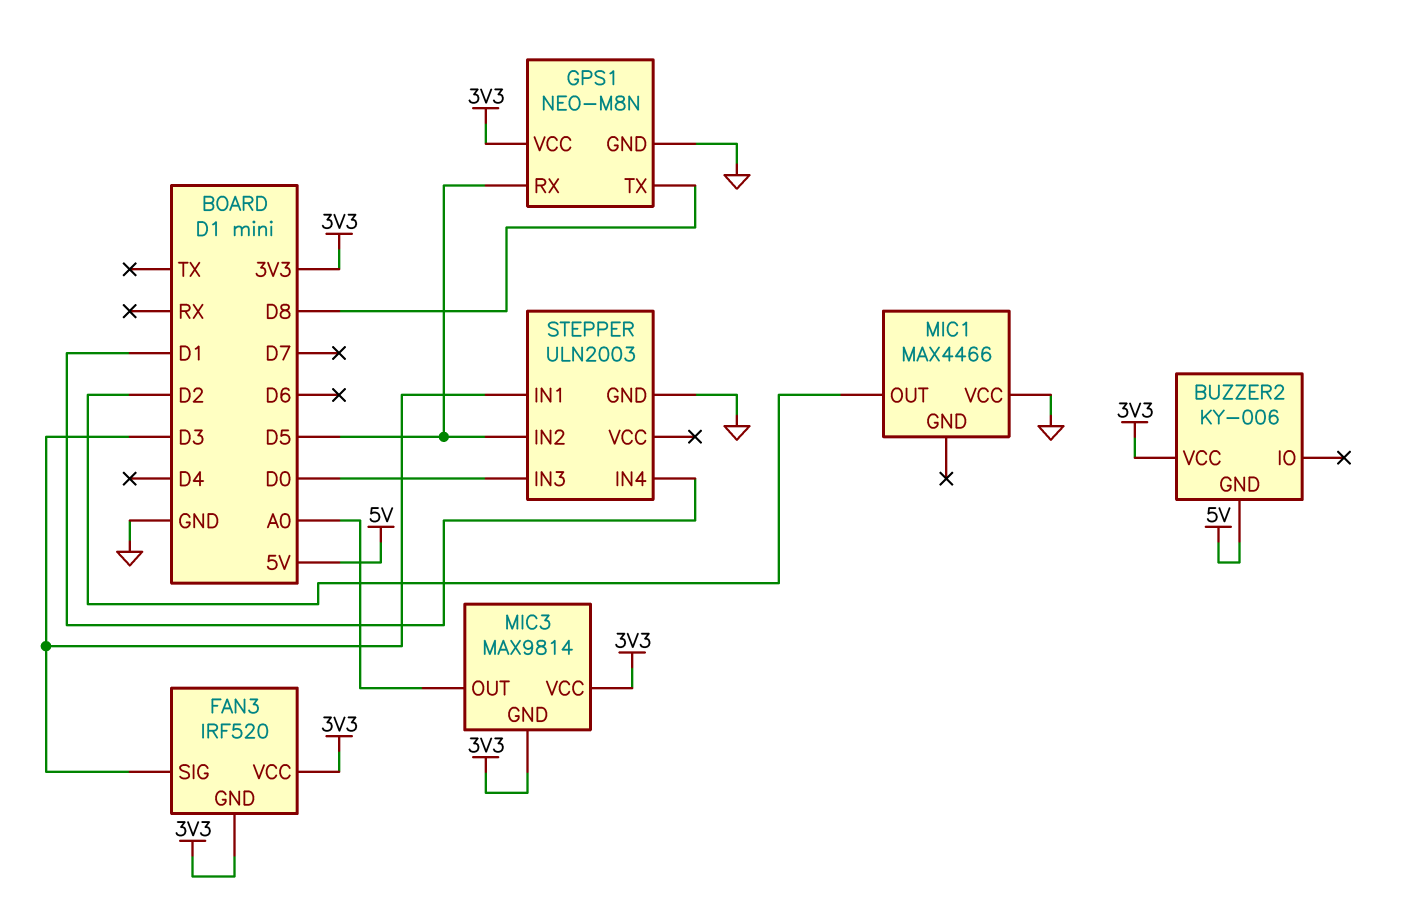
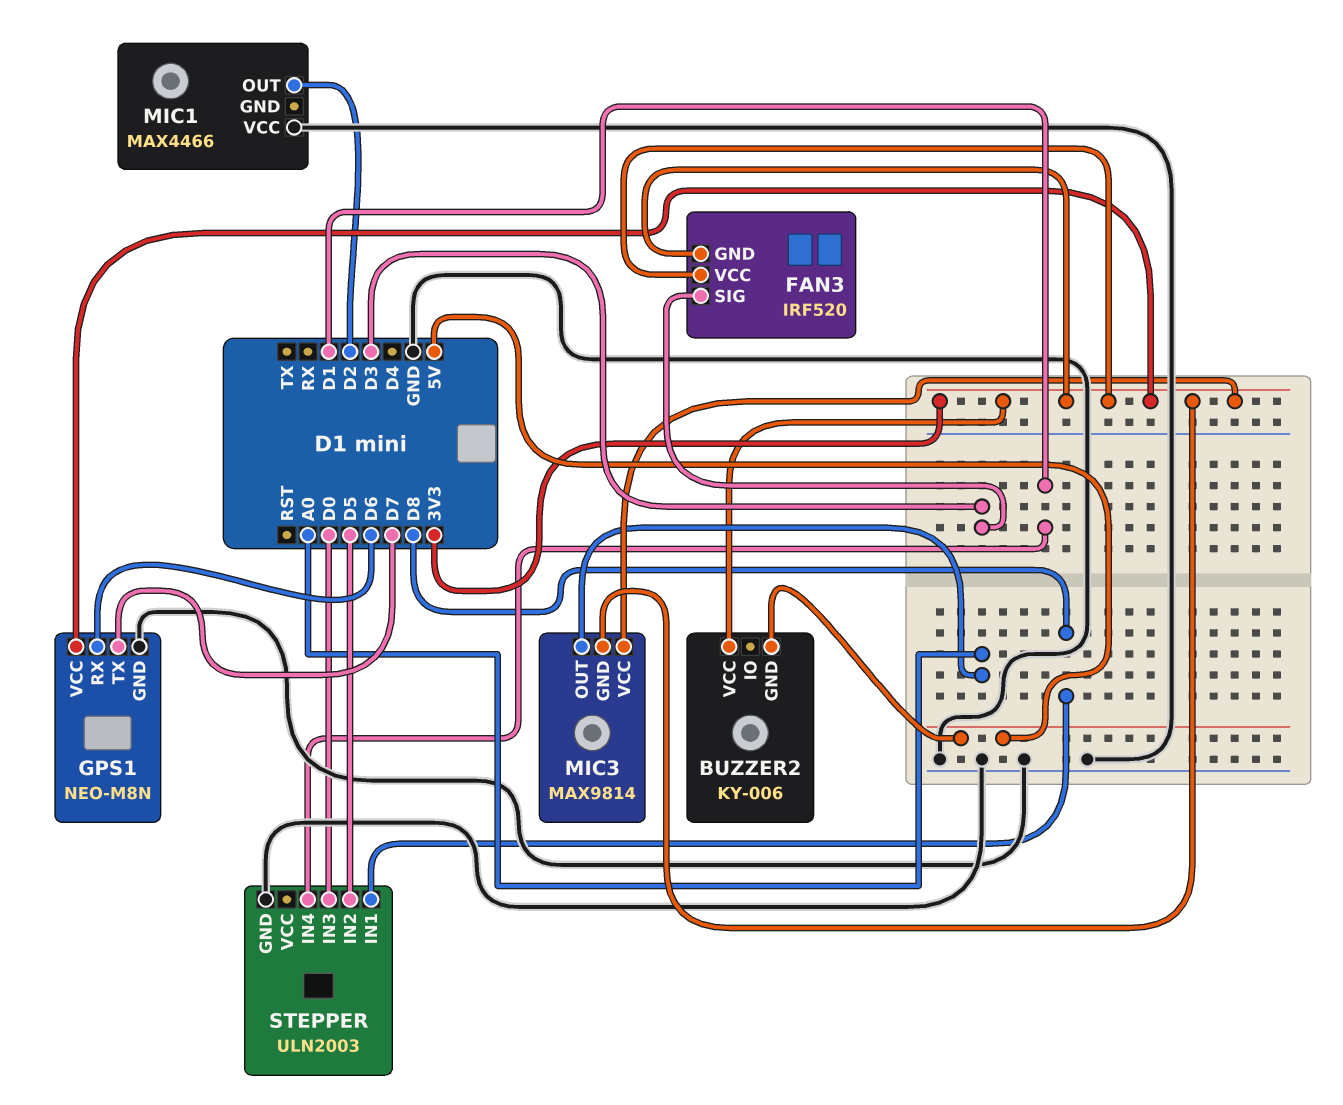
GPS1 pin RX: D5 -> D6
GPS1 pin TX: D8 -> D7
STEPPER pin IN1: D3 -> D8

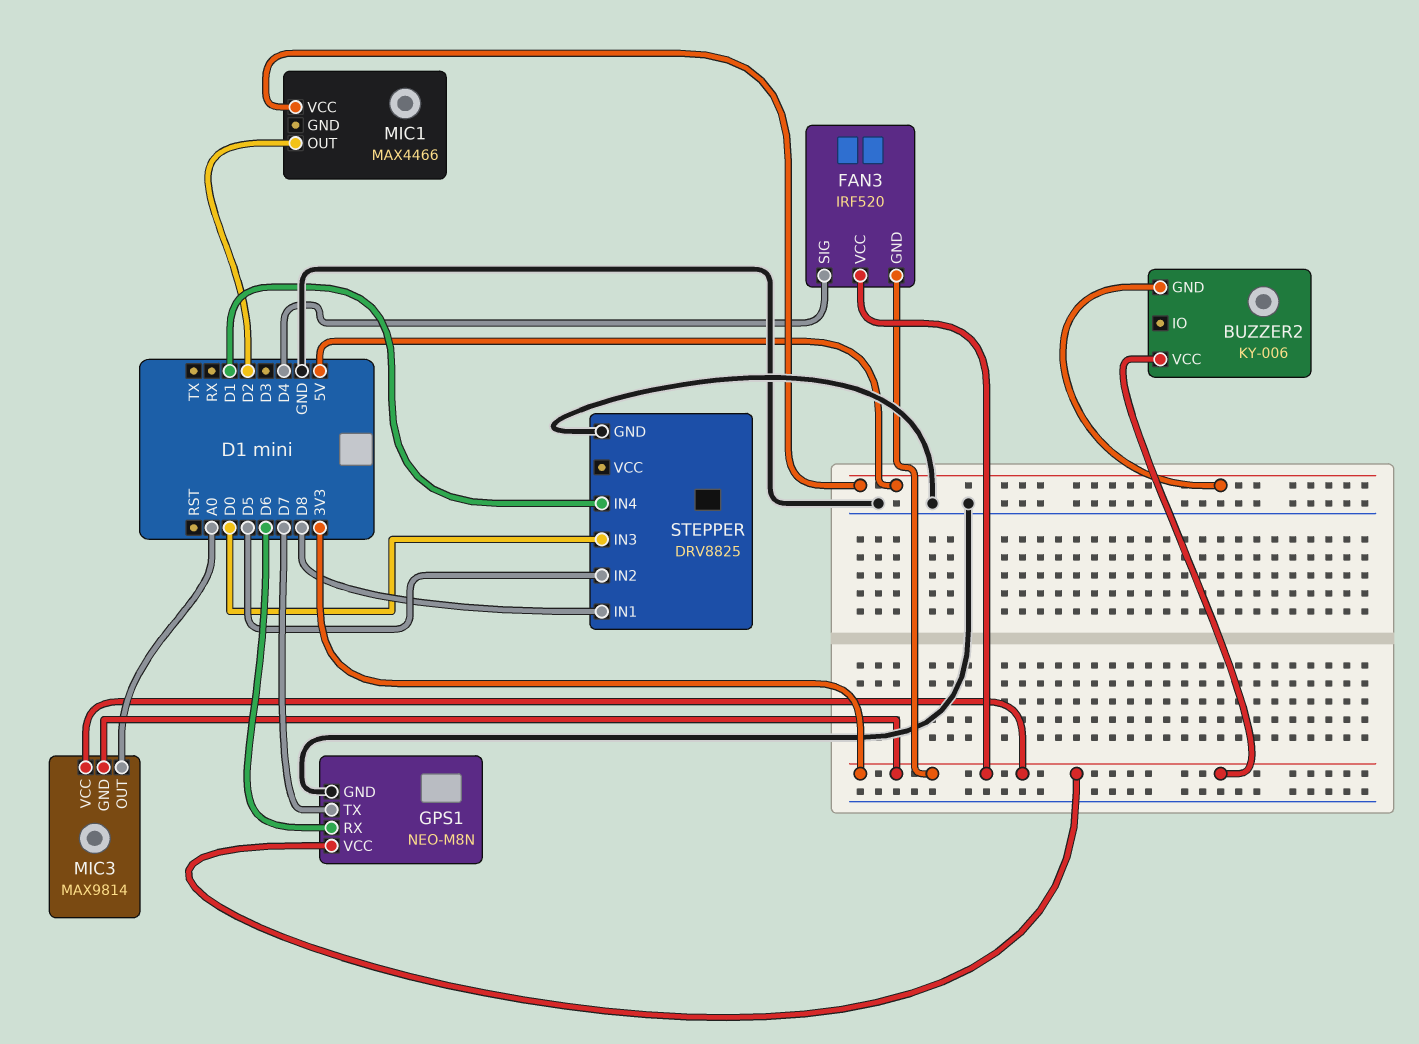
FAN3 pin SIG: D3 -> D4
MIC1 pin VCC: GND -> 5V
STEPPER: ULN2003 -> DRV8825

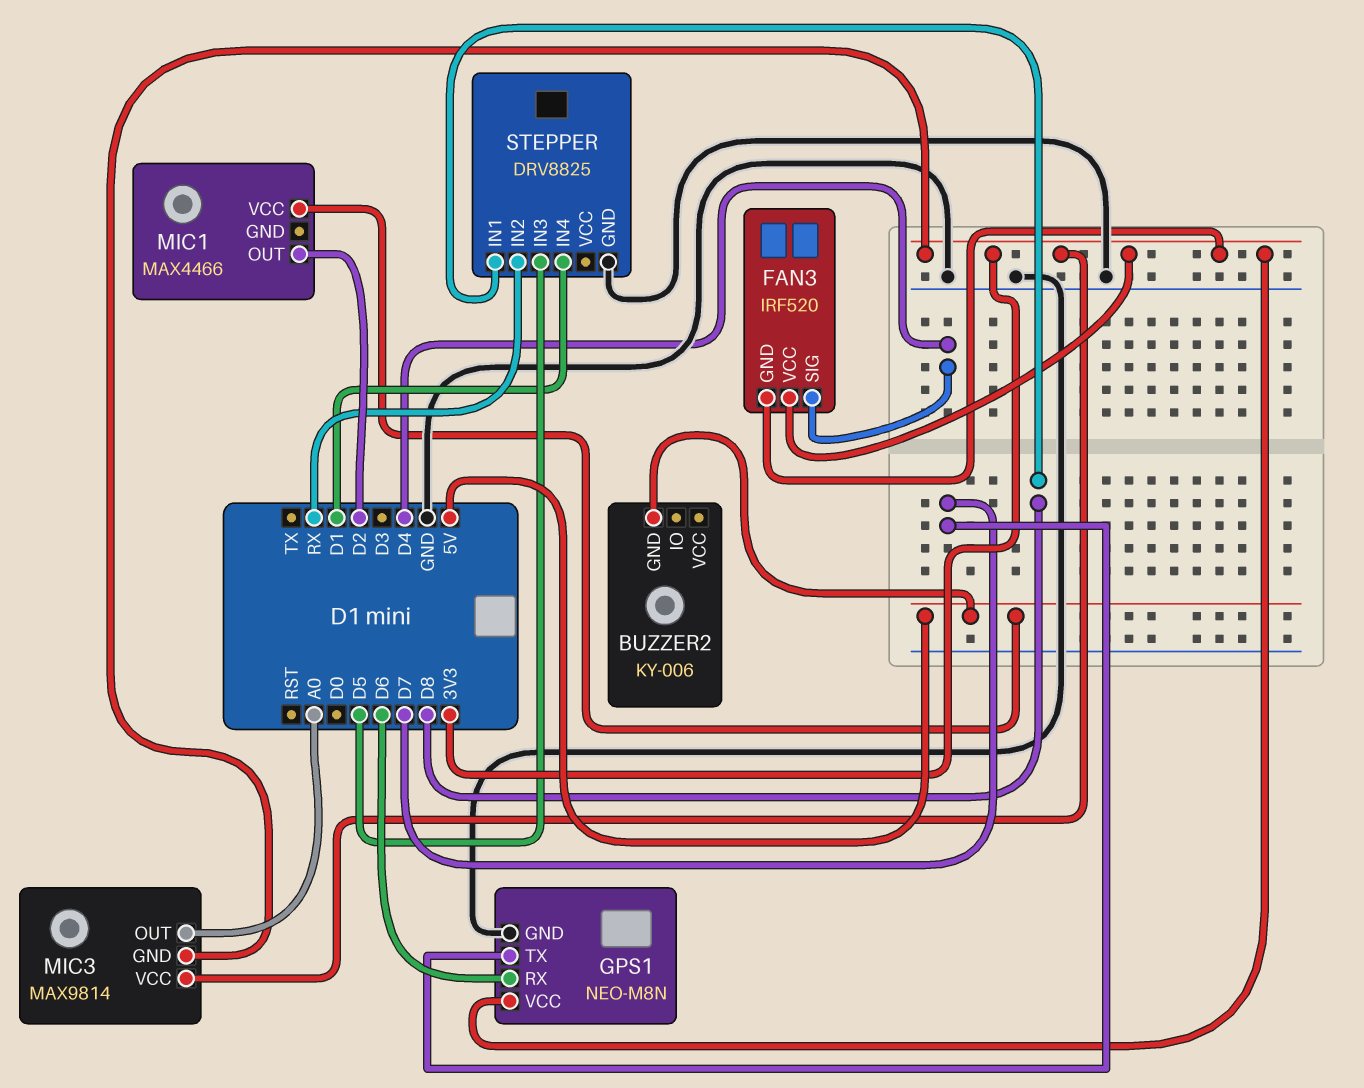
BUZZER2 pin VCC: 3V3 -> none
STEPPER pin IN2: D5 -> RX
STEPPER pin IN3: D0 -> D5

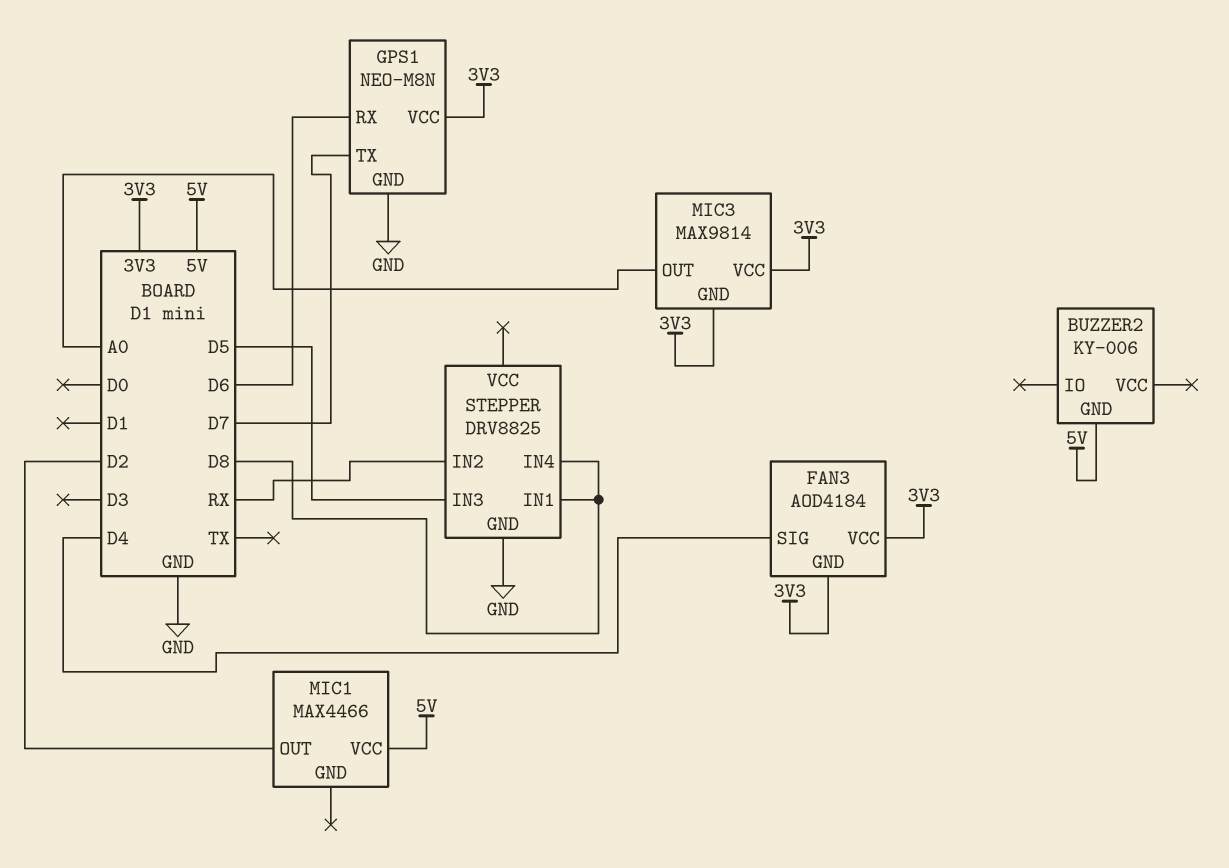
FAN3: IRF520 -> AOD4184
STEPPER pin IN4: D1 -> D8

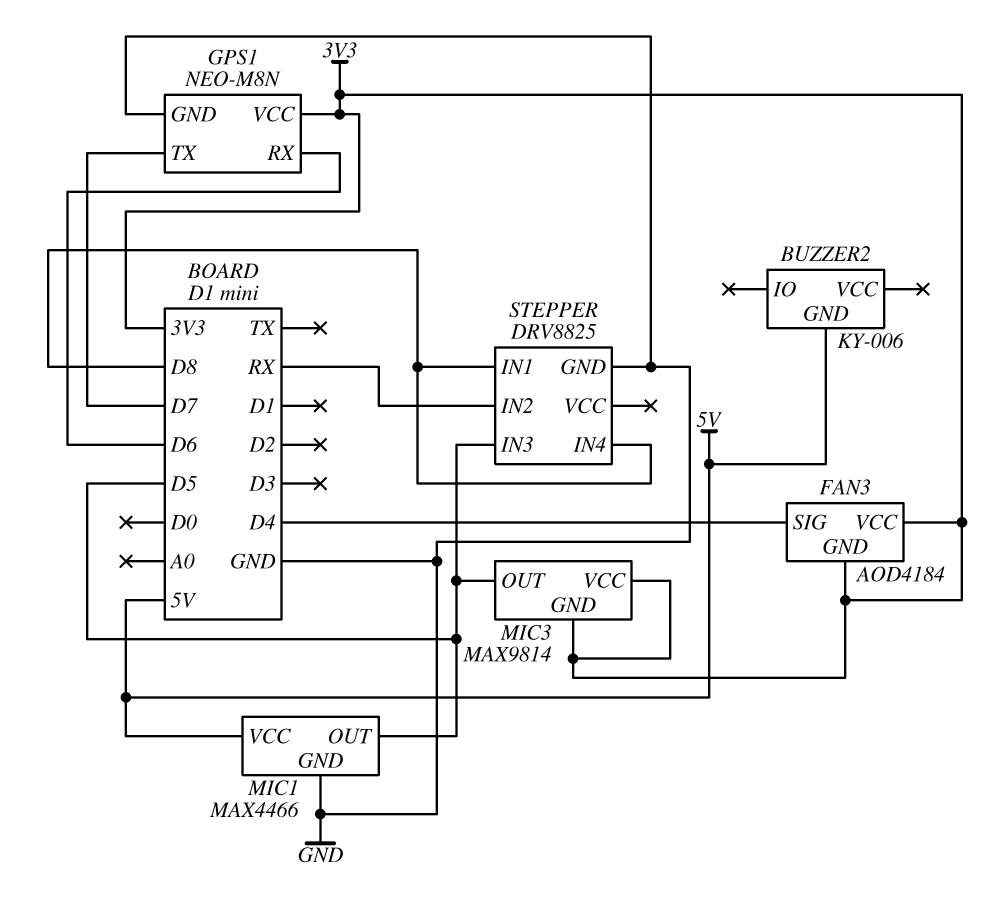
MIC1 pin GND: none -> GND
MIC1 pin OUT: D2 -> D5
MIC3 pin OUT: A0 -> D5

